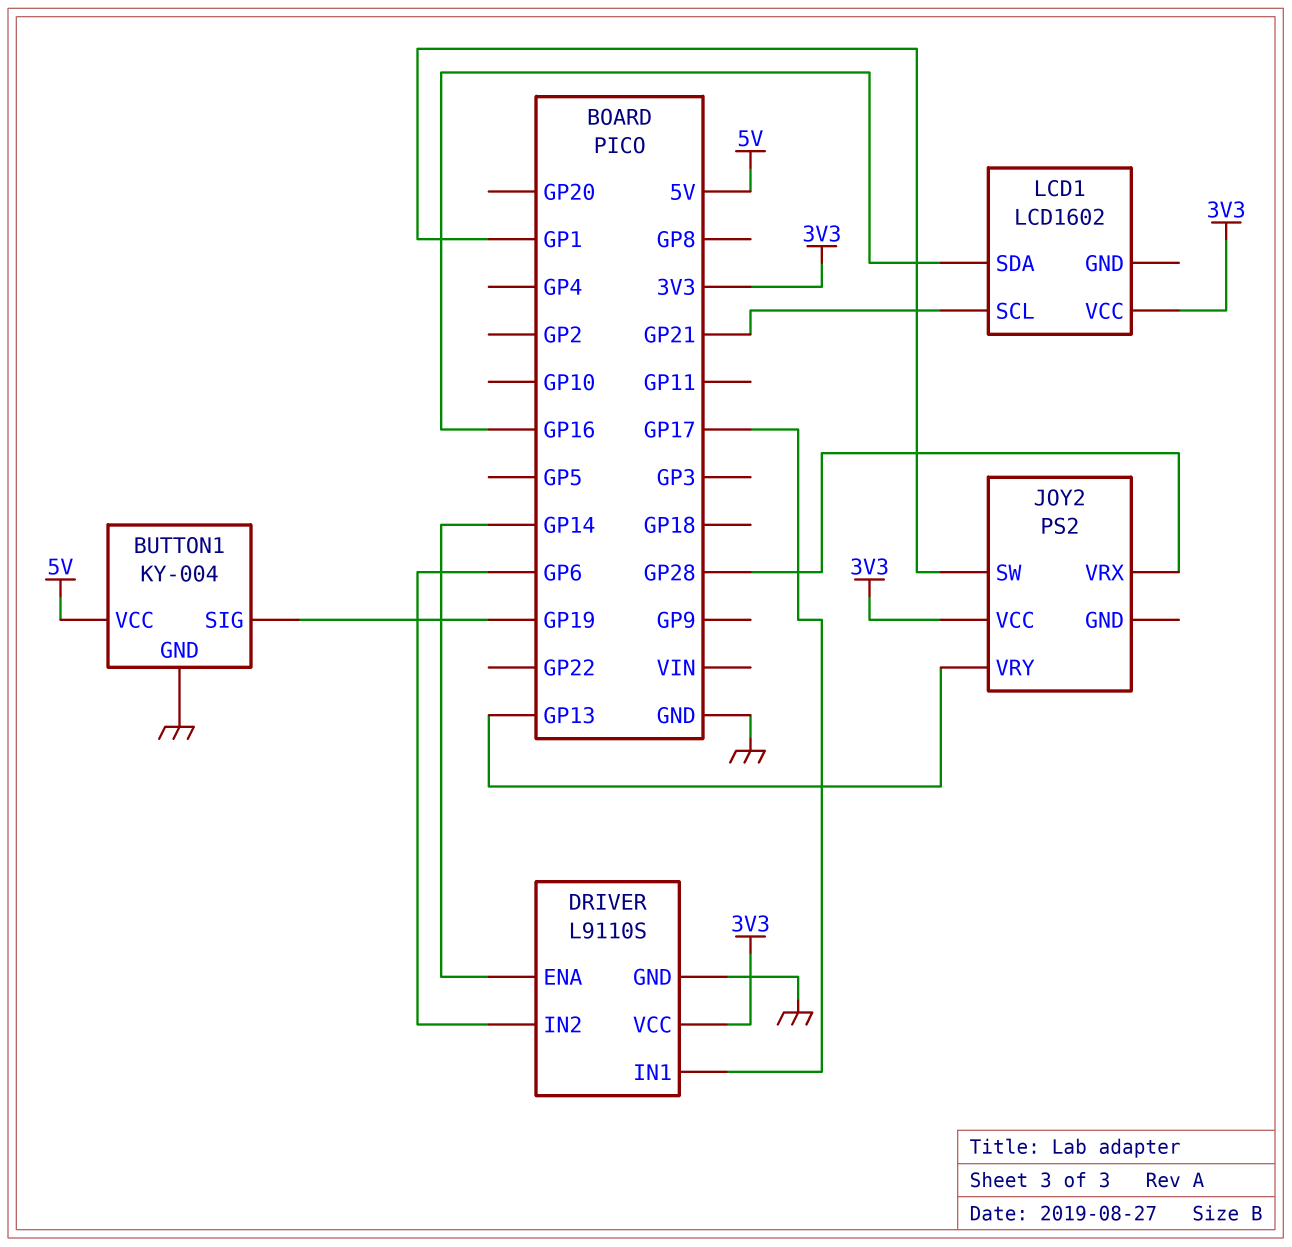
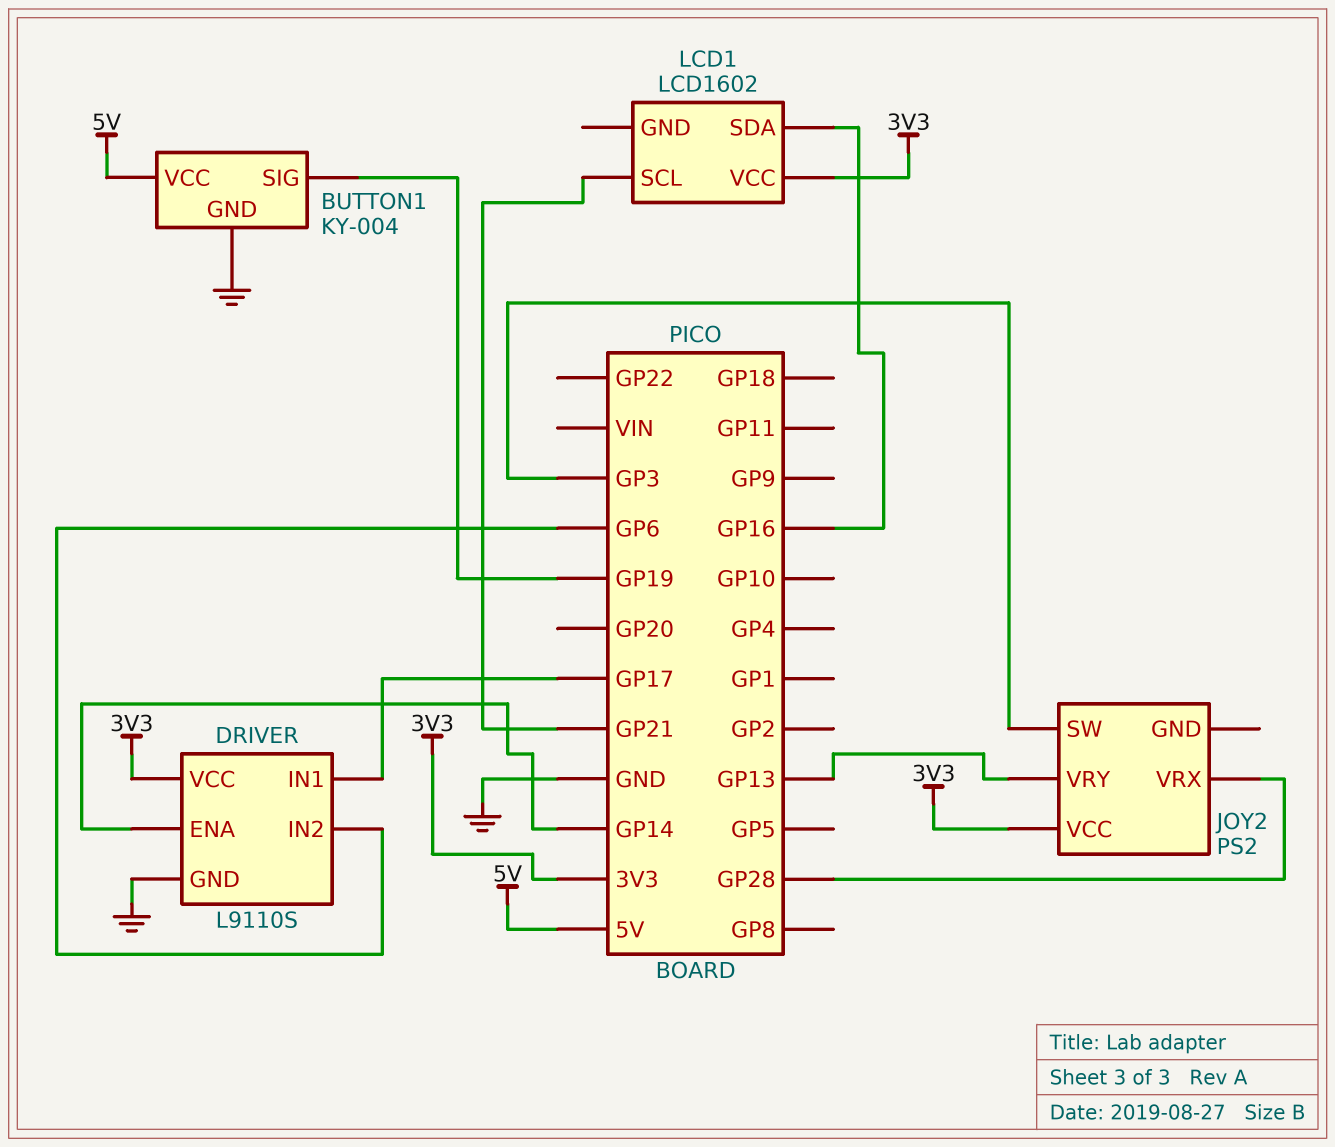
JOY2 pin SW: GP1 -> GP3

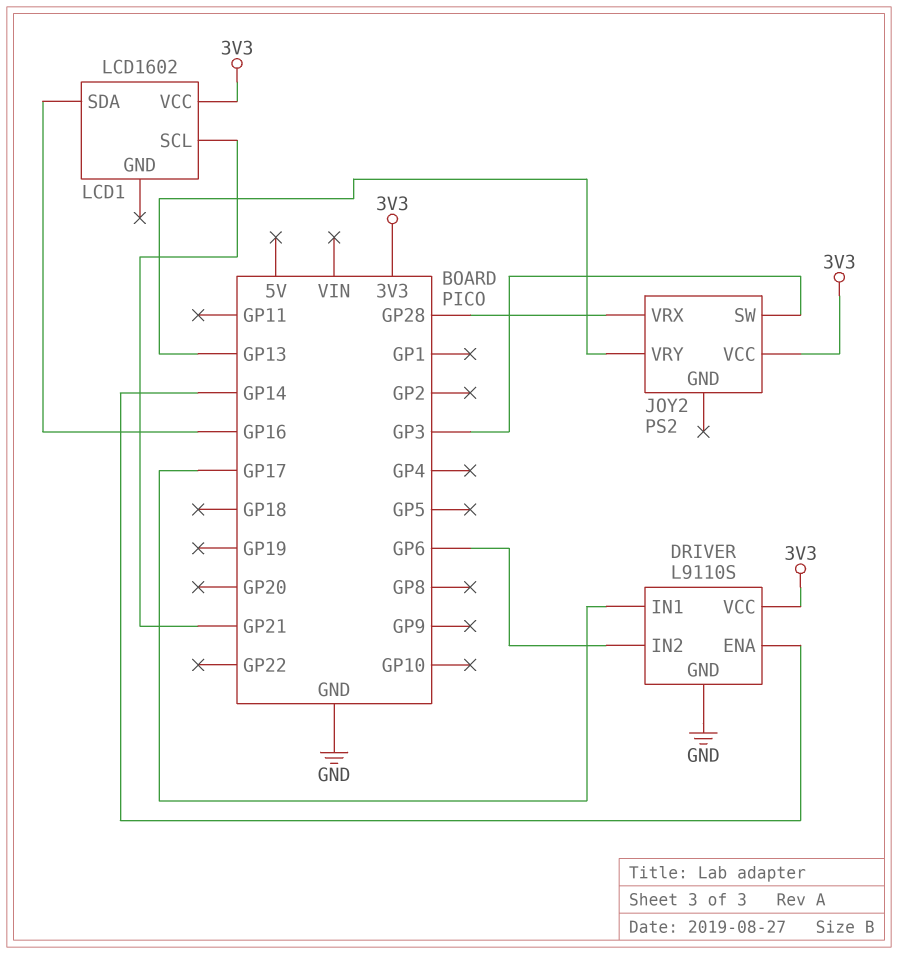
BUTTON1: KY-004 -> none
BUTTON1 pin GND: GND -> none
BUTTON1 pin SIG: GP19 -> none
BUTTON1 pin VCC: 5V -> none

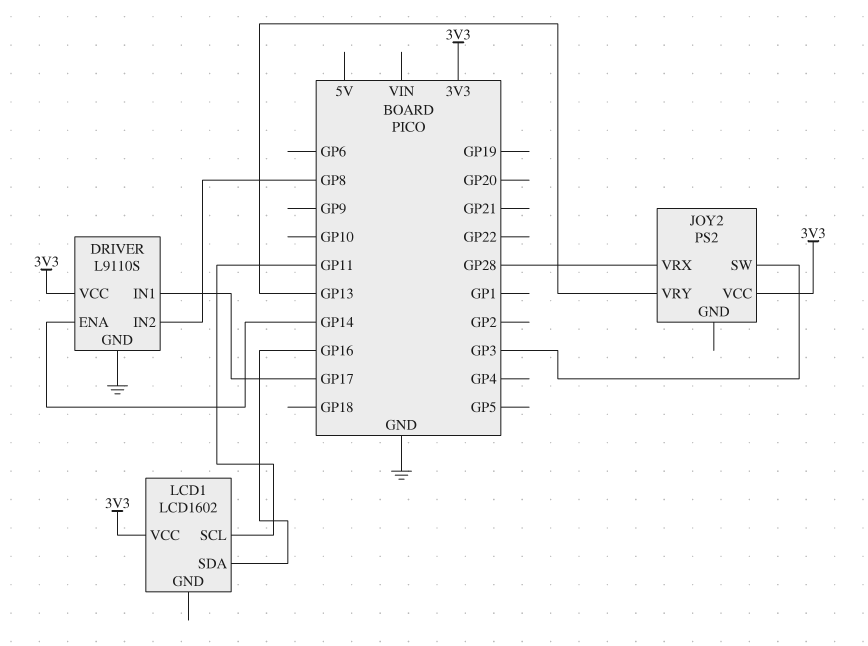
DRIVER pin IN2: GP6 -> GP8
LCD1 pin SCL: GP21 -> GP11

